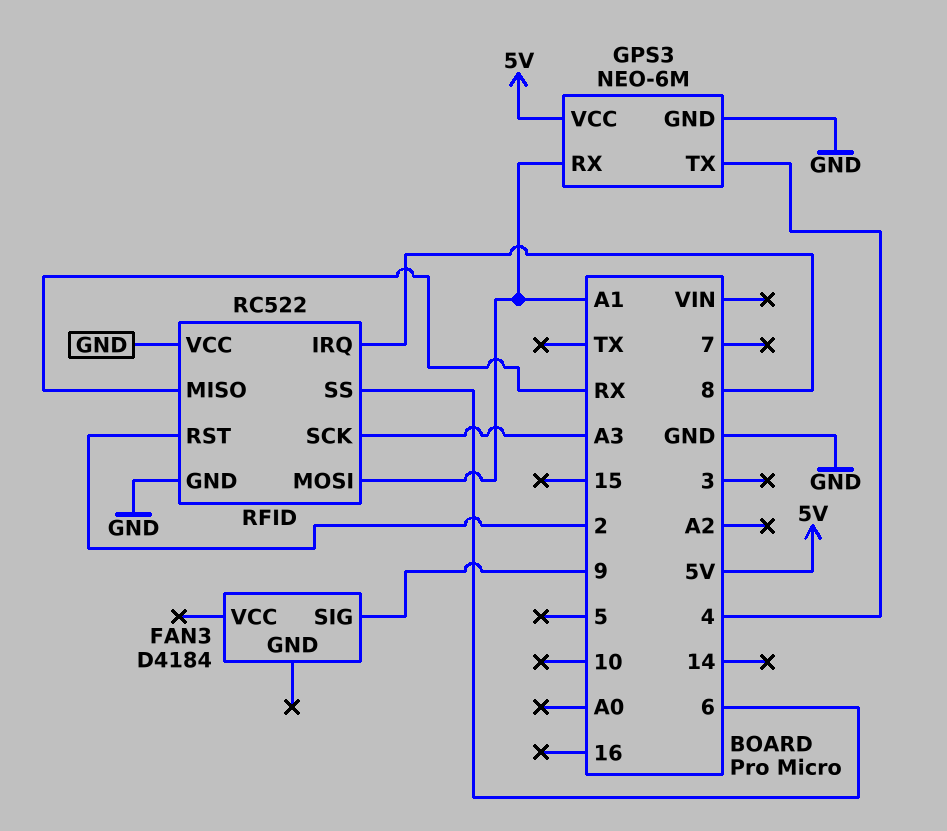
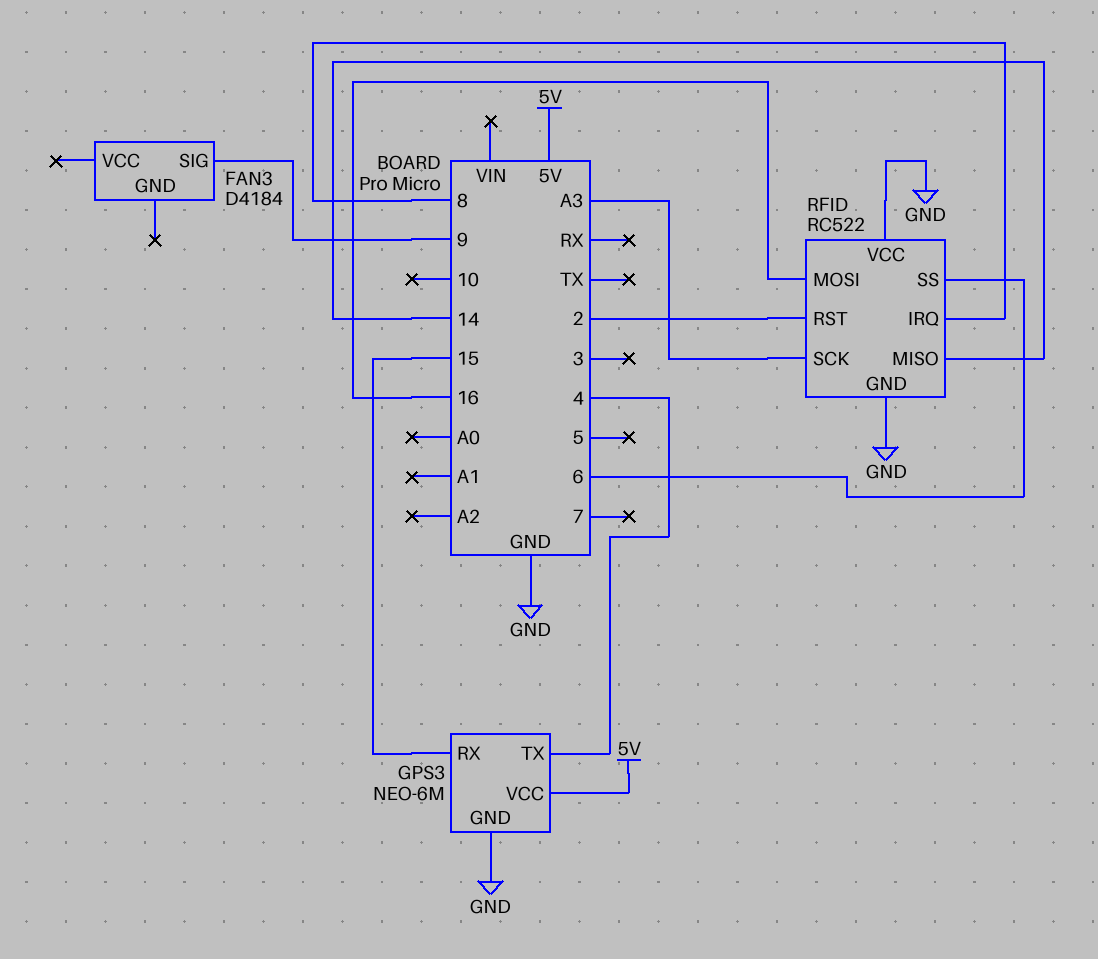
GPS3 pin RX: A1 -> 15
RFID pin MISO: RX -> 14
RFID pin MOSI: A1 -> 16

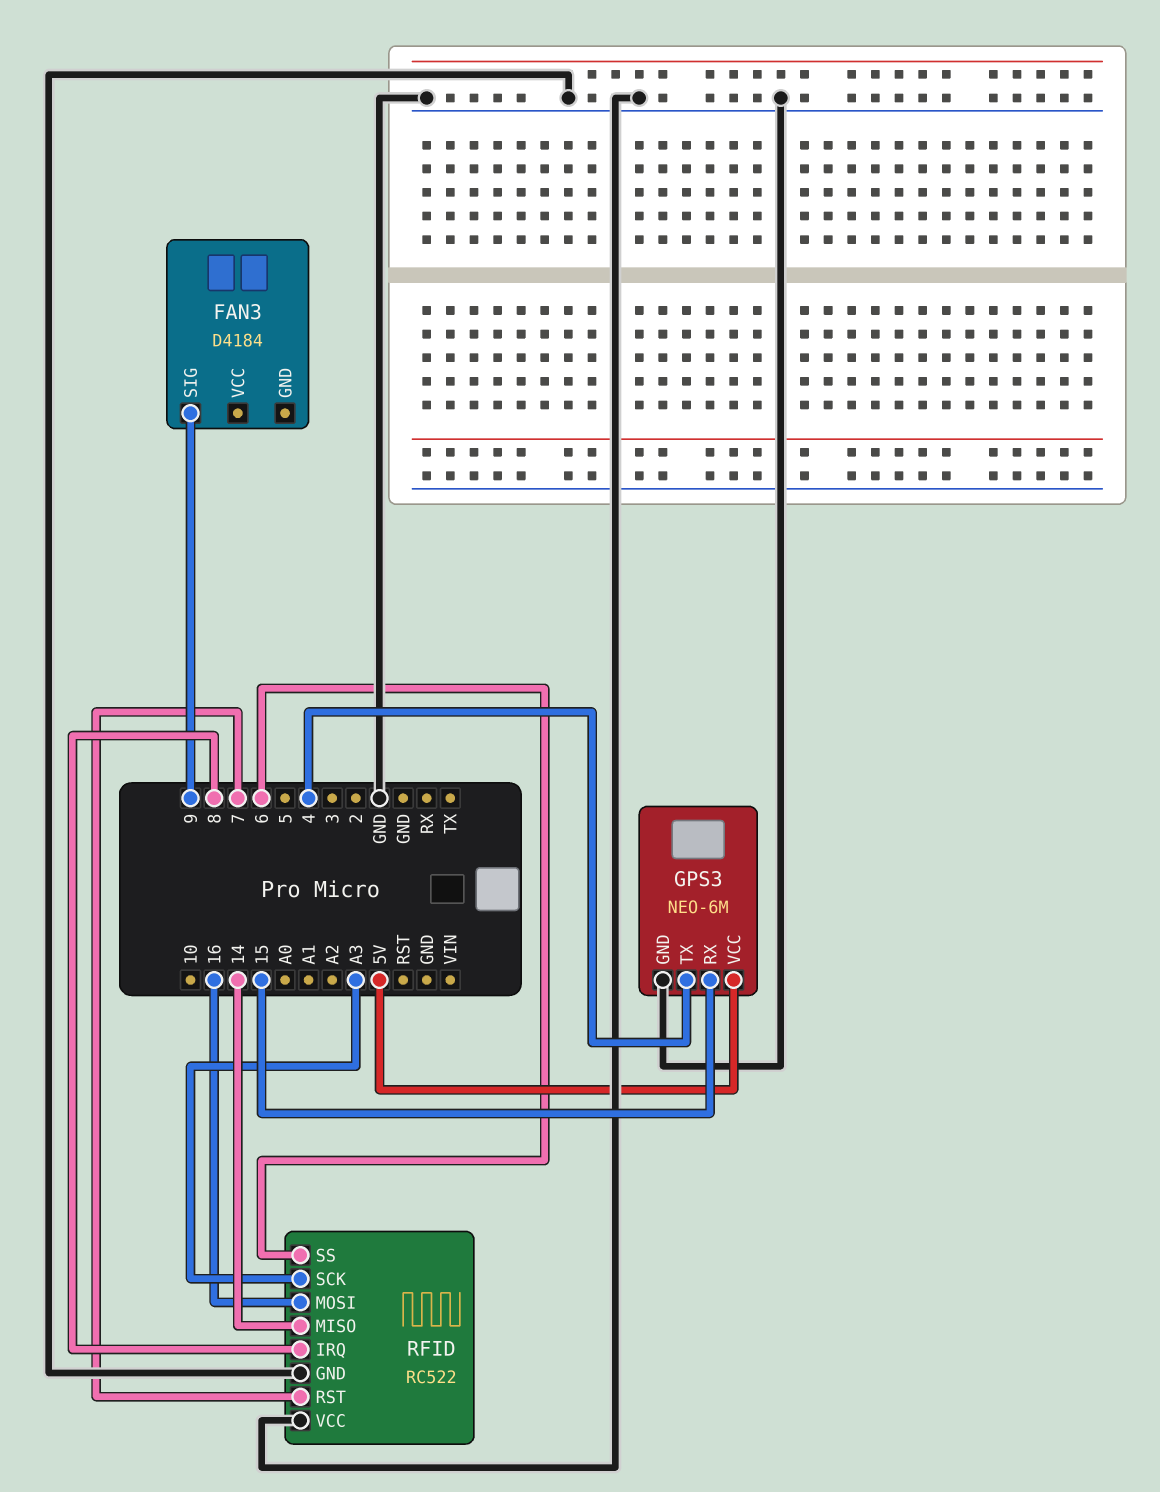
RFID pin RST: 2 -> 7

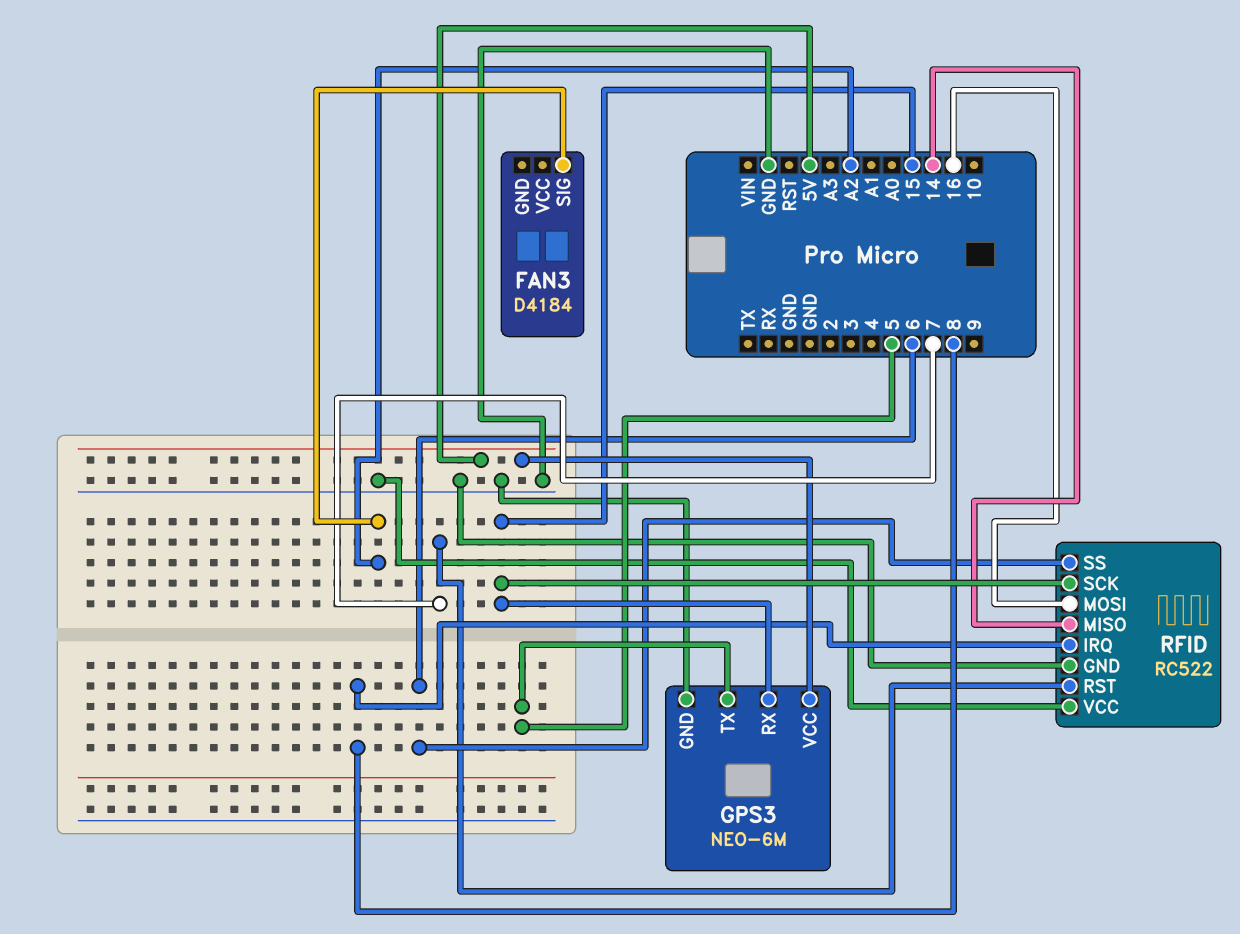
FAN3 pin SIG: 9 -> A2
GPS3 pin TX: 4 -> 5
RFID pin SCK: A3 -> 15

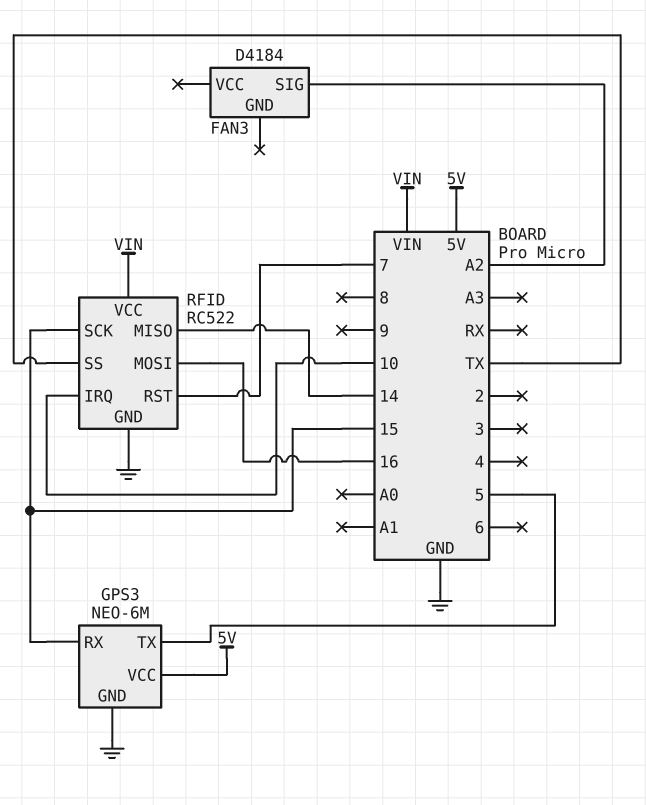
RFID pin IRQ: 8 -> 10
RFID pin SS: 6 -> TX
RFID pin VCC: GND -> VIN

